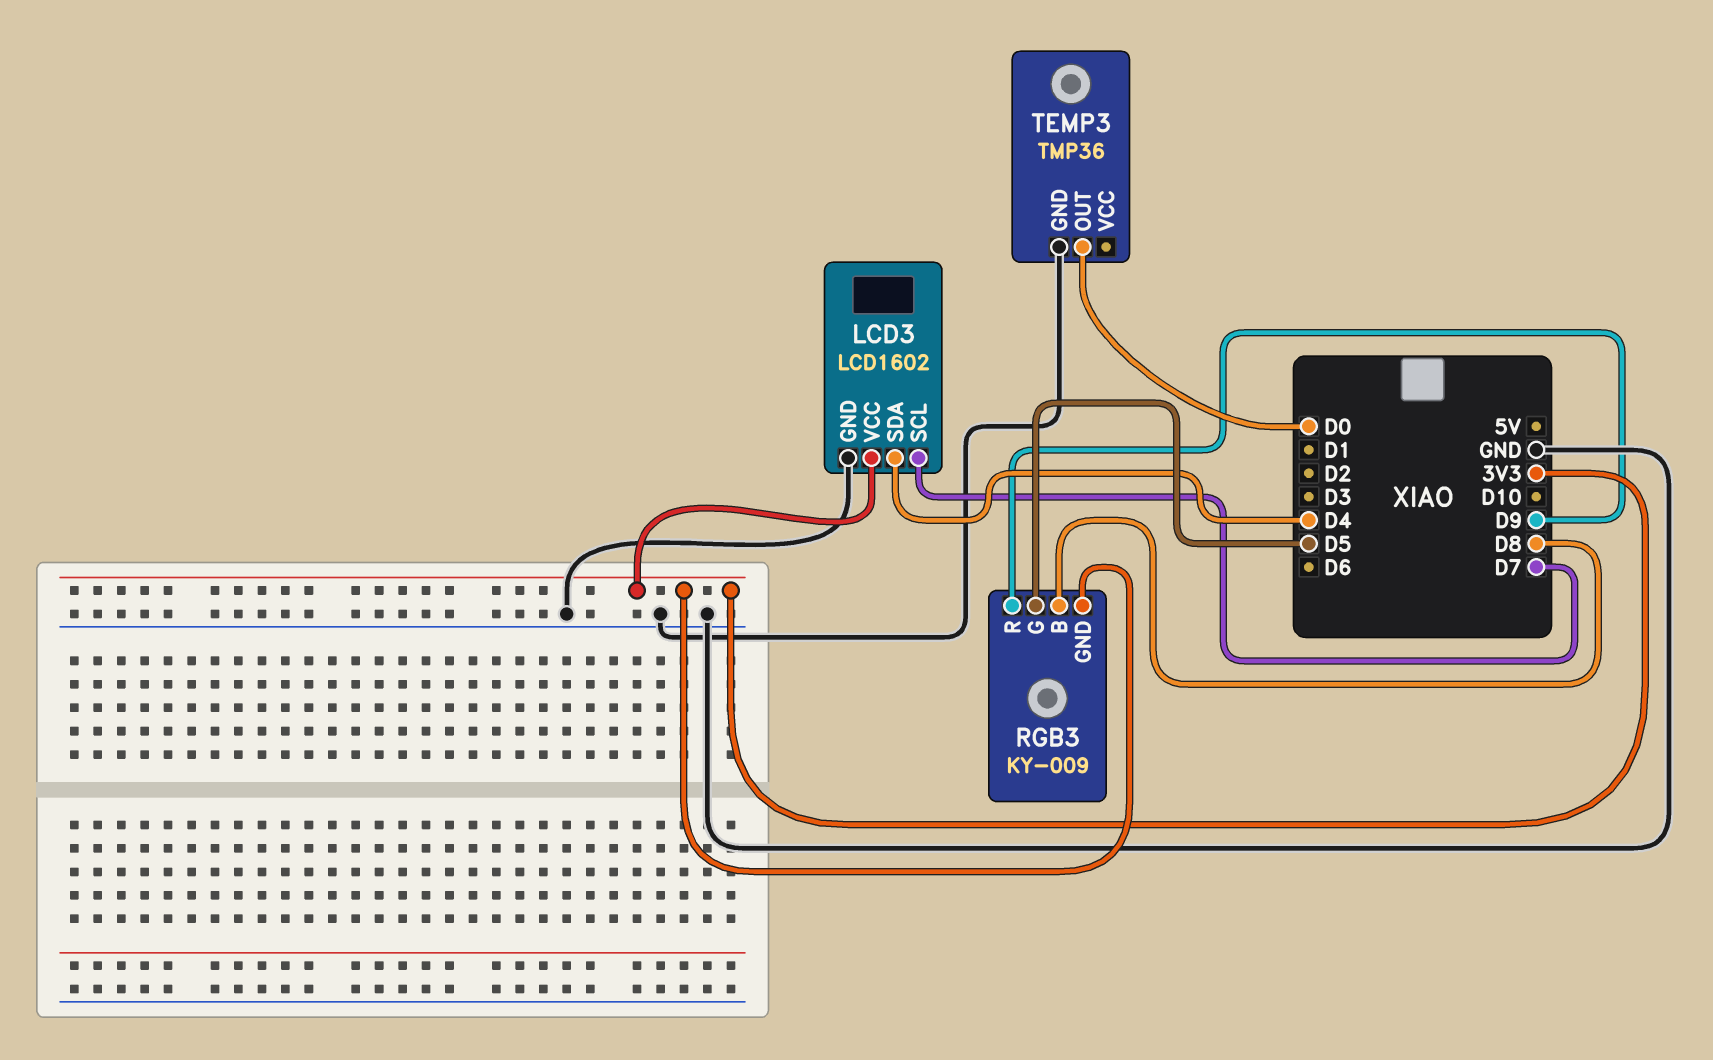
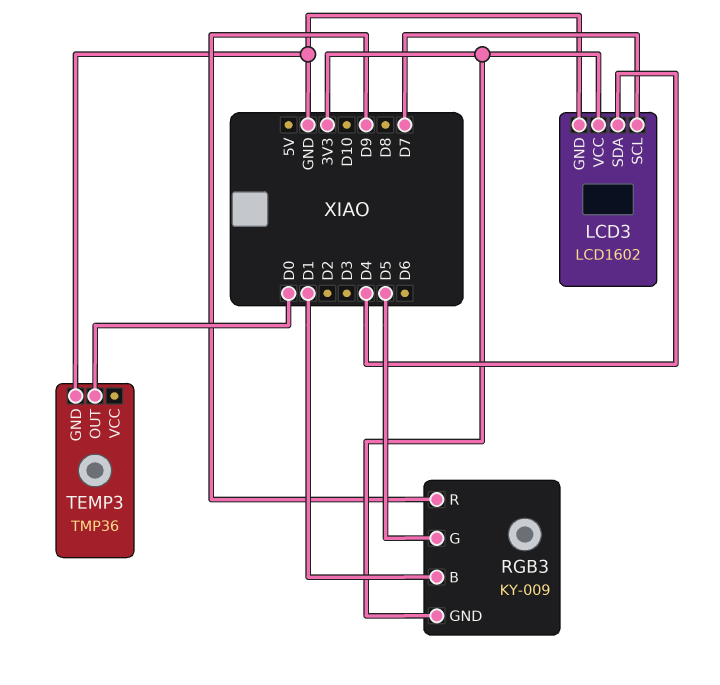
RGB3 pin B: D8 -> D1

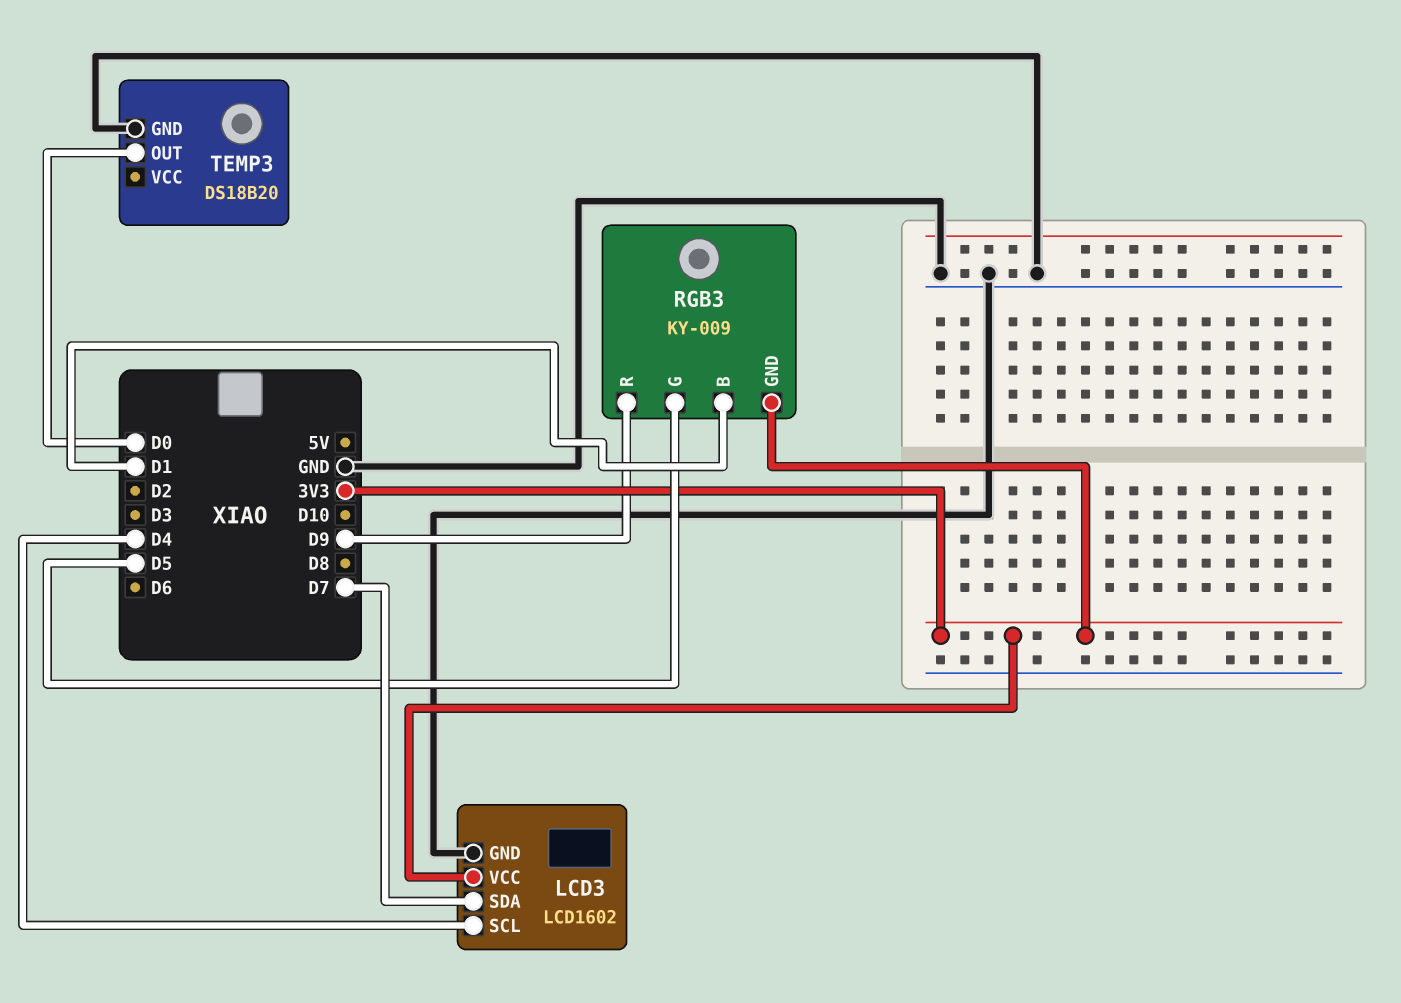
LCD3 pin SCL: D7 -> D4
LCD3 pin SDA: D4 -> D7
TEMP3: TMP36 -> DS18B20

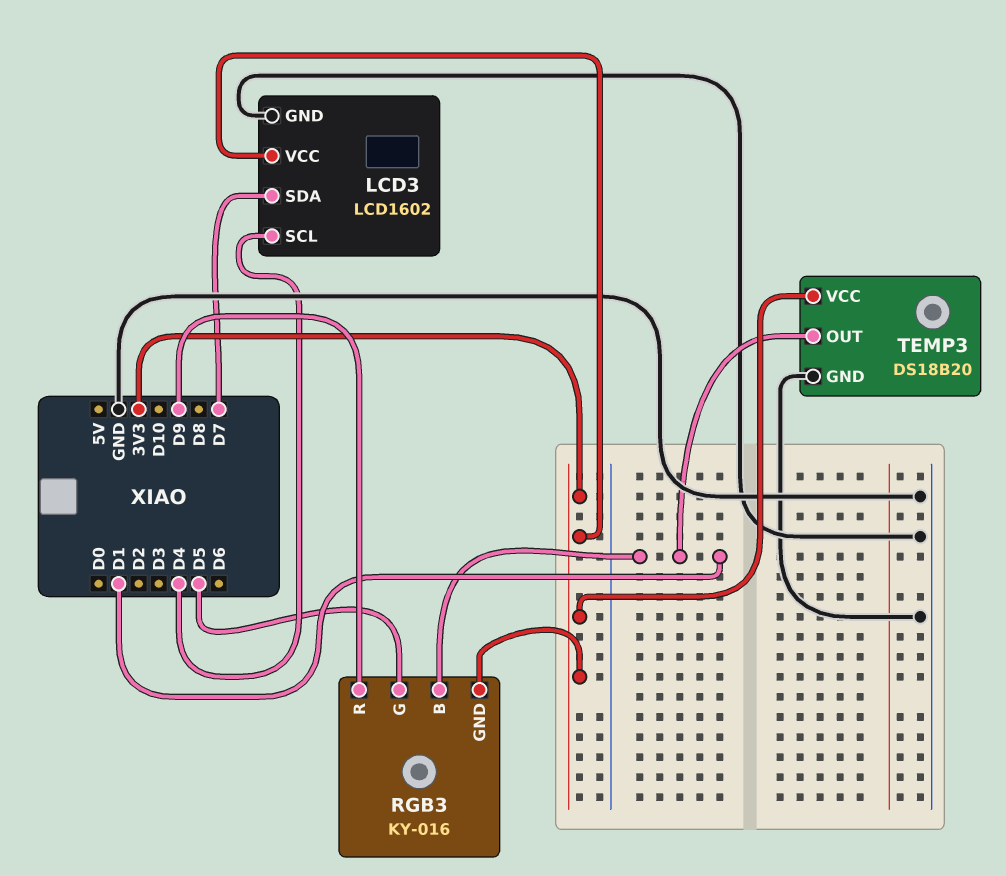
RGB3: KY-009 -> KY-016
TEMP3 pin OUT: D0 -> D1
TEMP3 pin VCC: none -> 3V3

